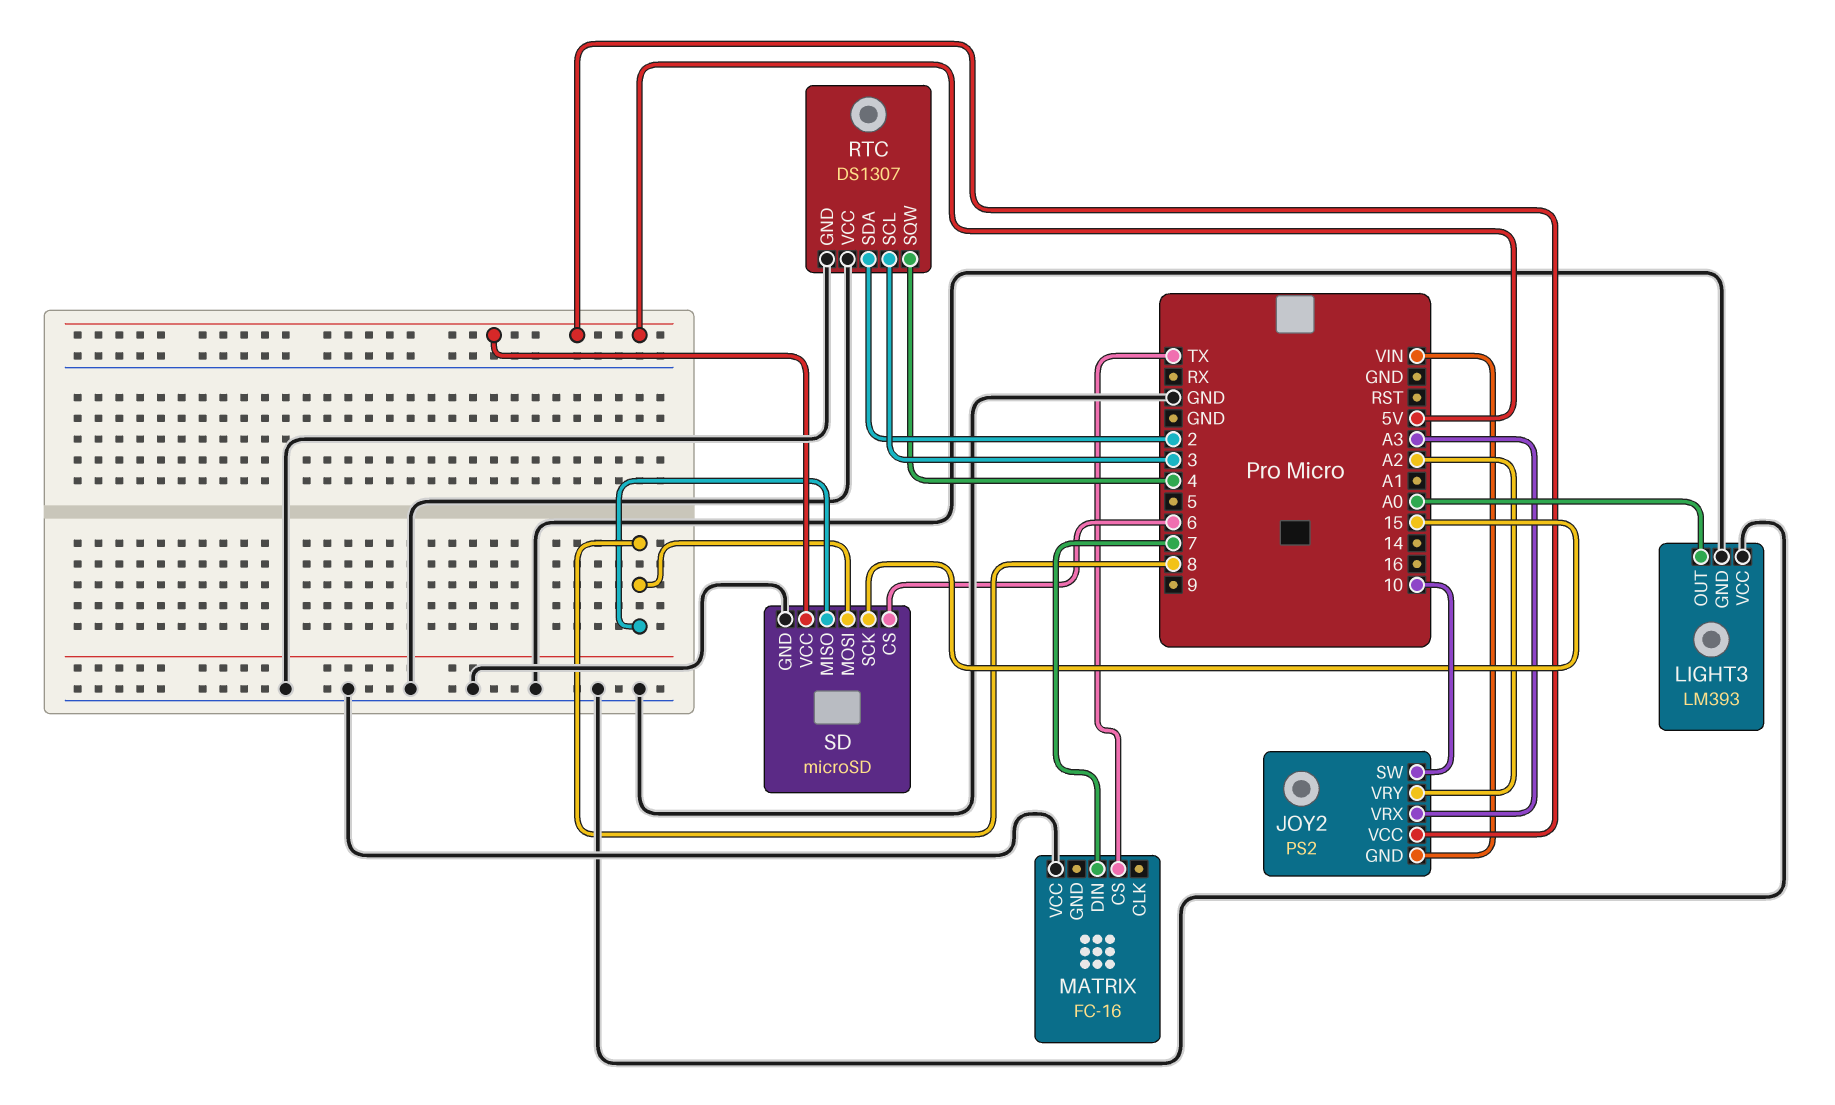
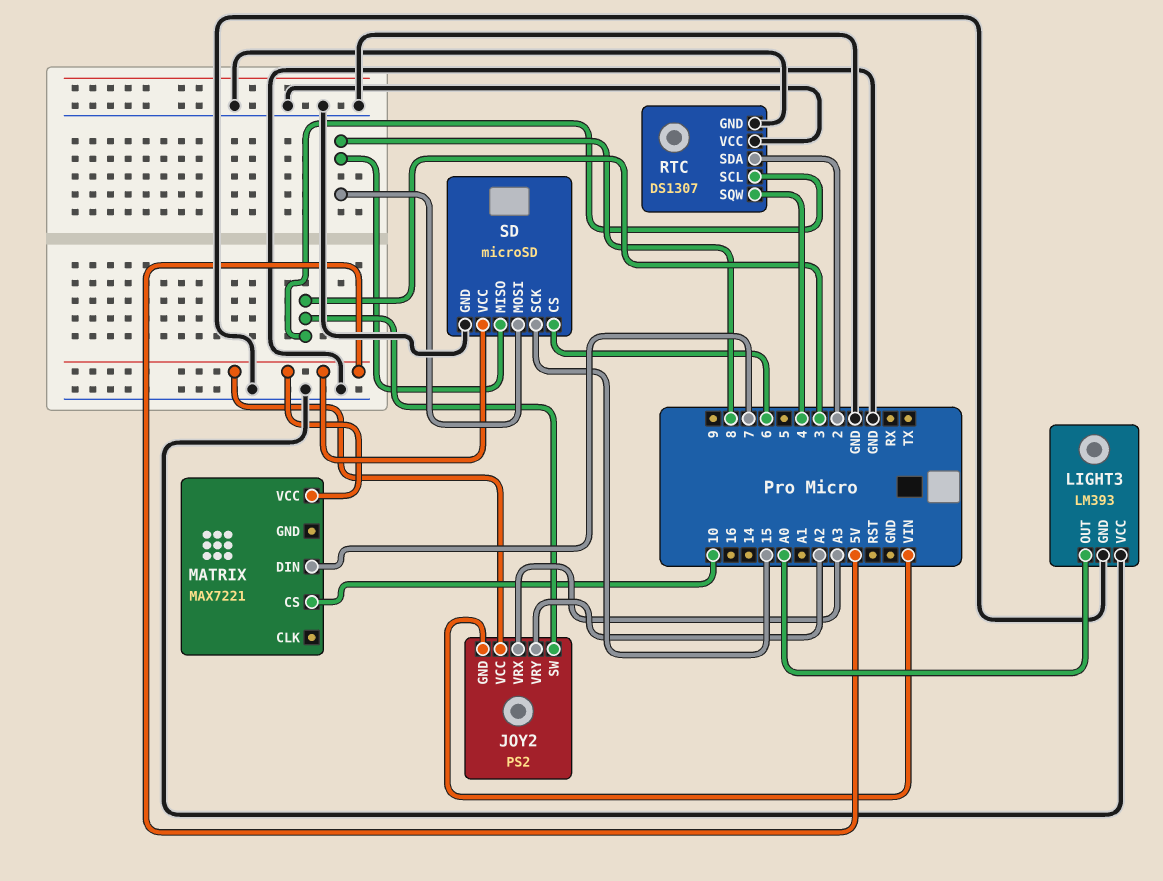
JOY2 pin SW: 10 -> 3
MATRIX: FC-16 -> MAX7221
MATRIX pin CS: TX -> 10
MATRIX pin VCC: GND -> 5V

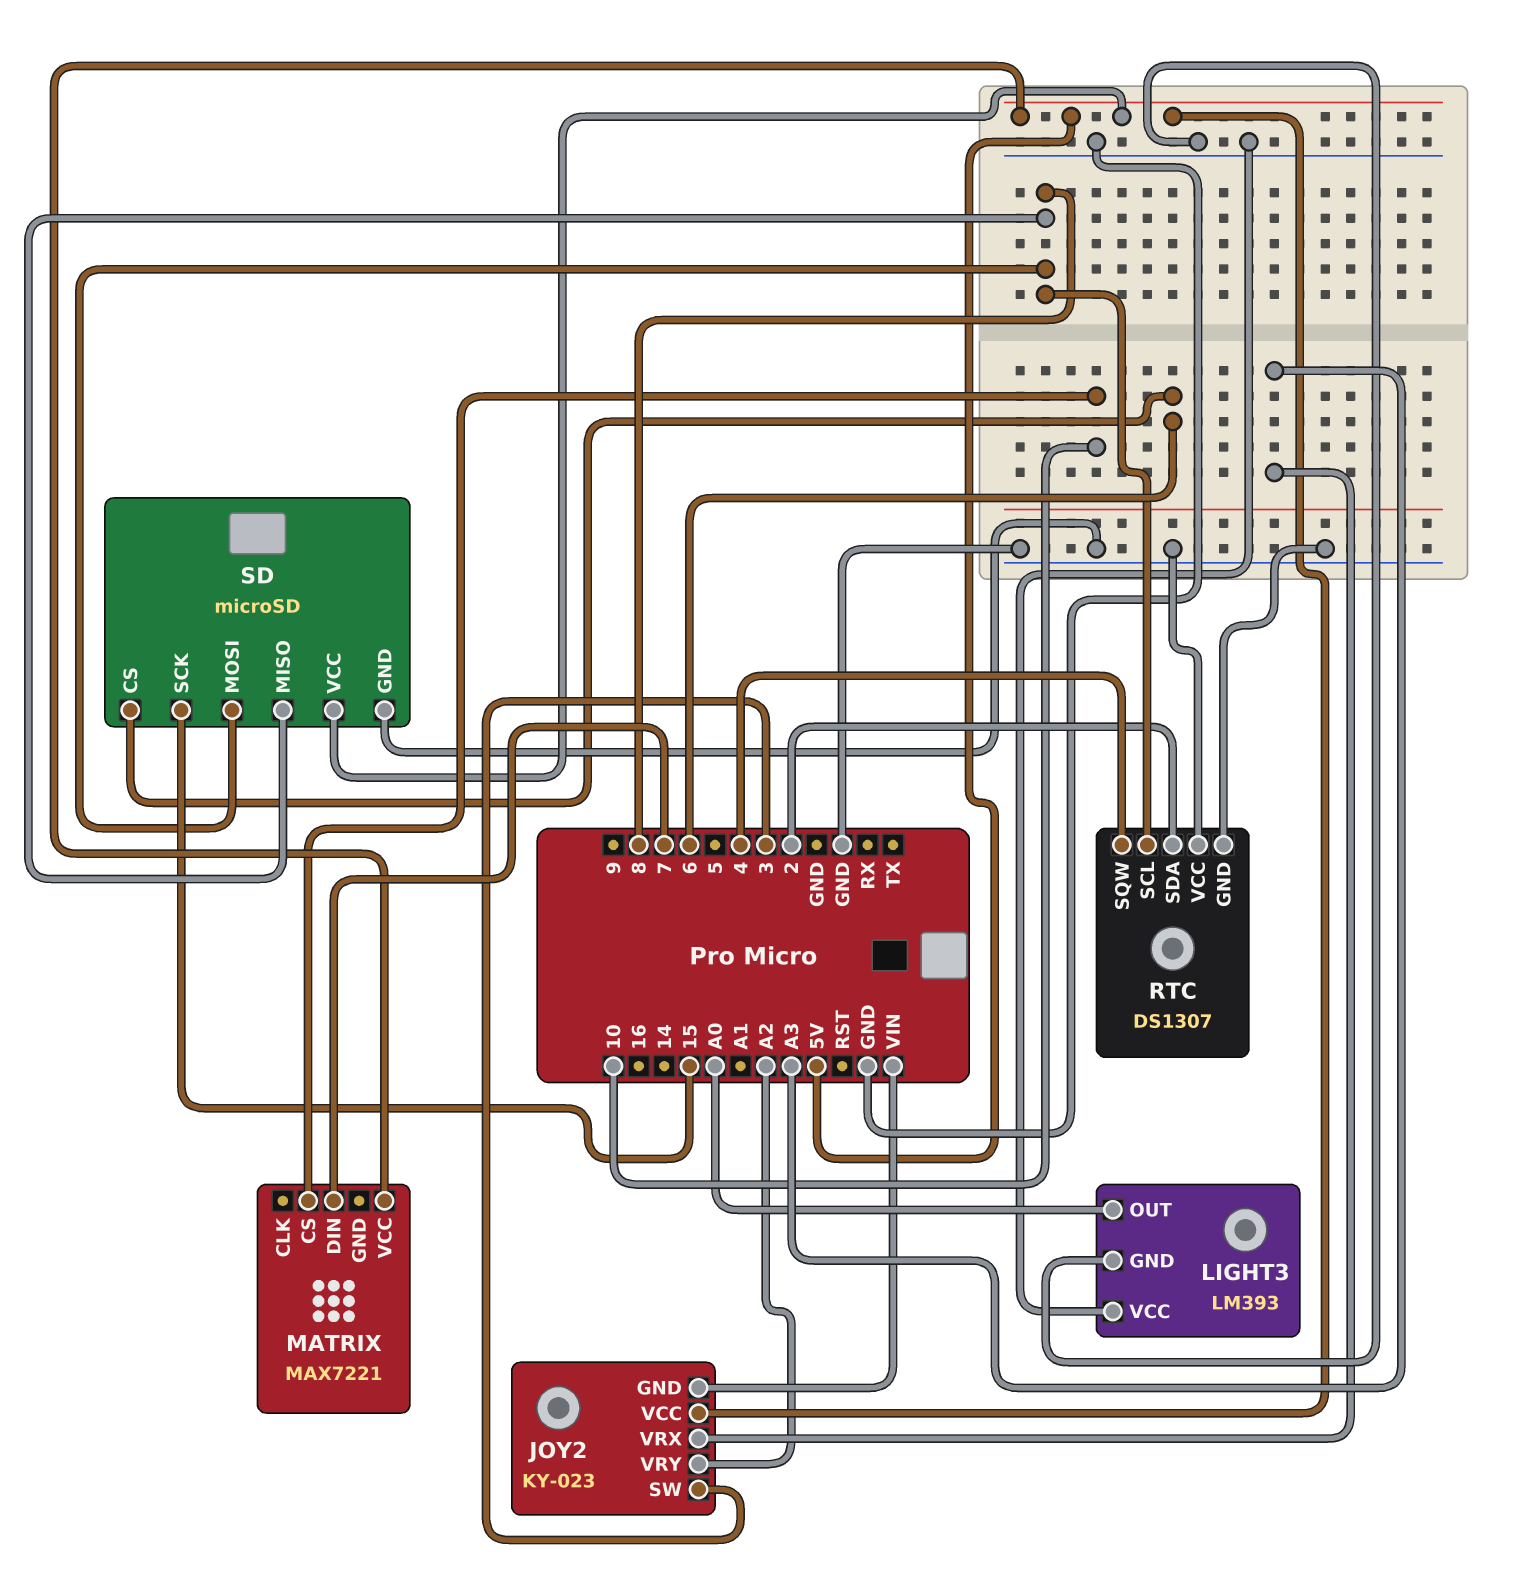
JOY2: PS2 -> KY-023
RTC pin SCL: 3 -> 8

